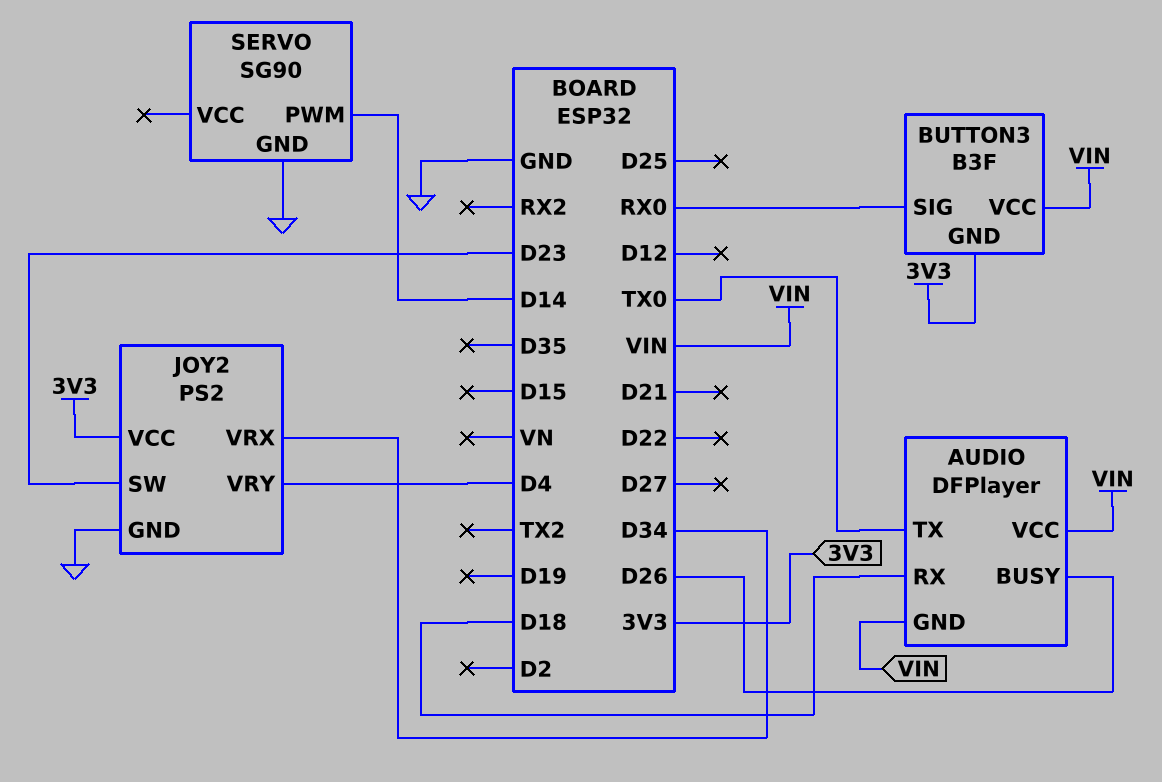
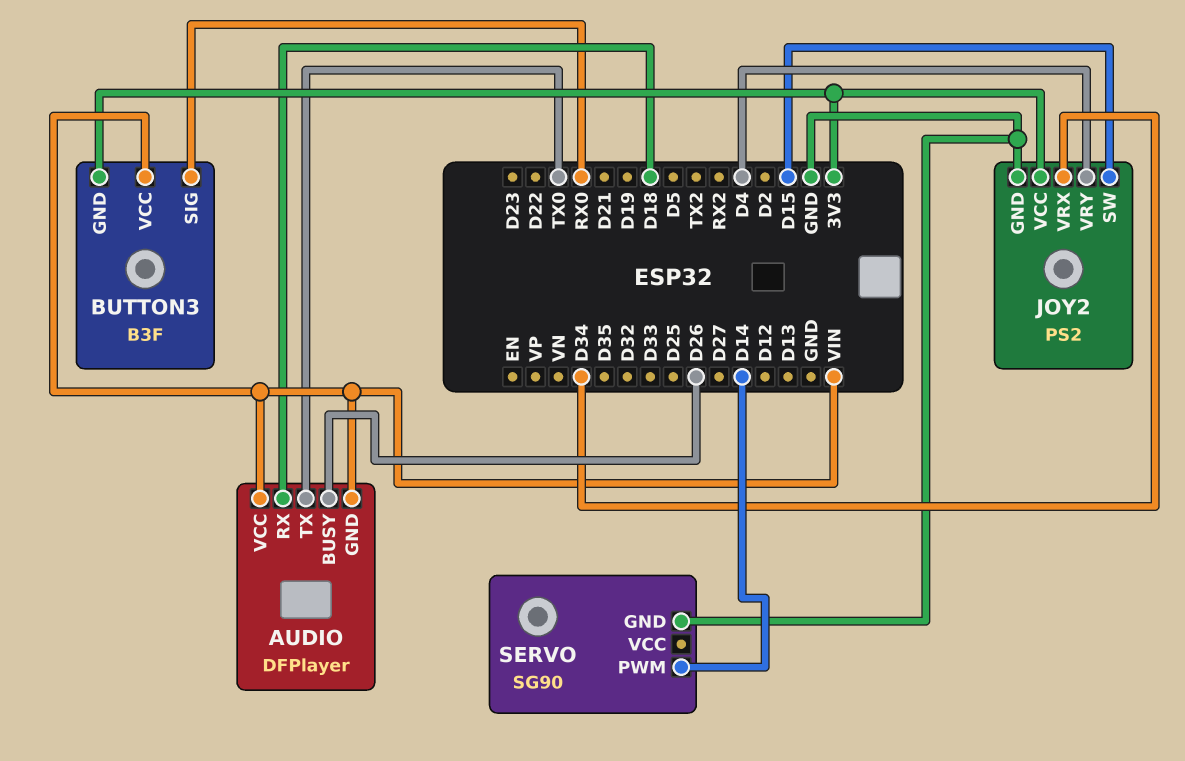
JOY2 pin SW: D23 -> D15

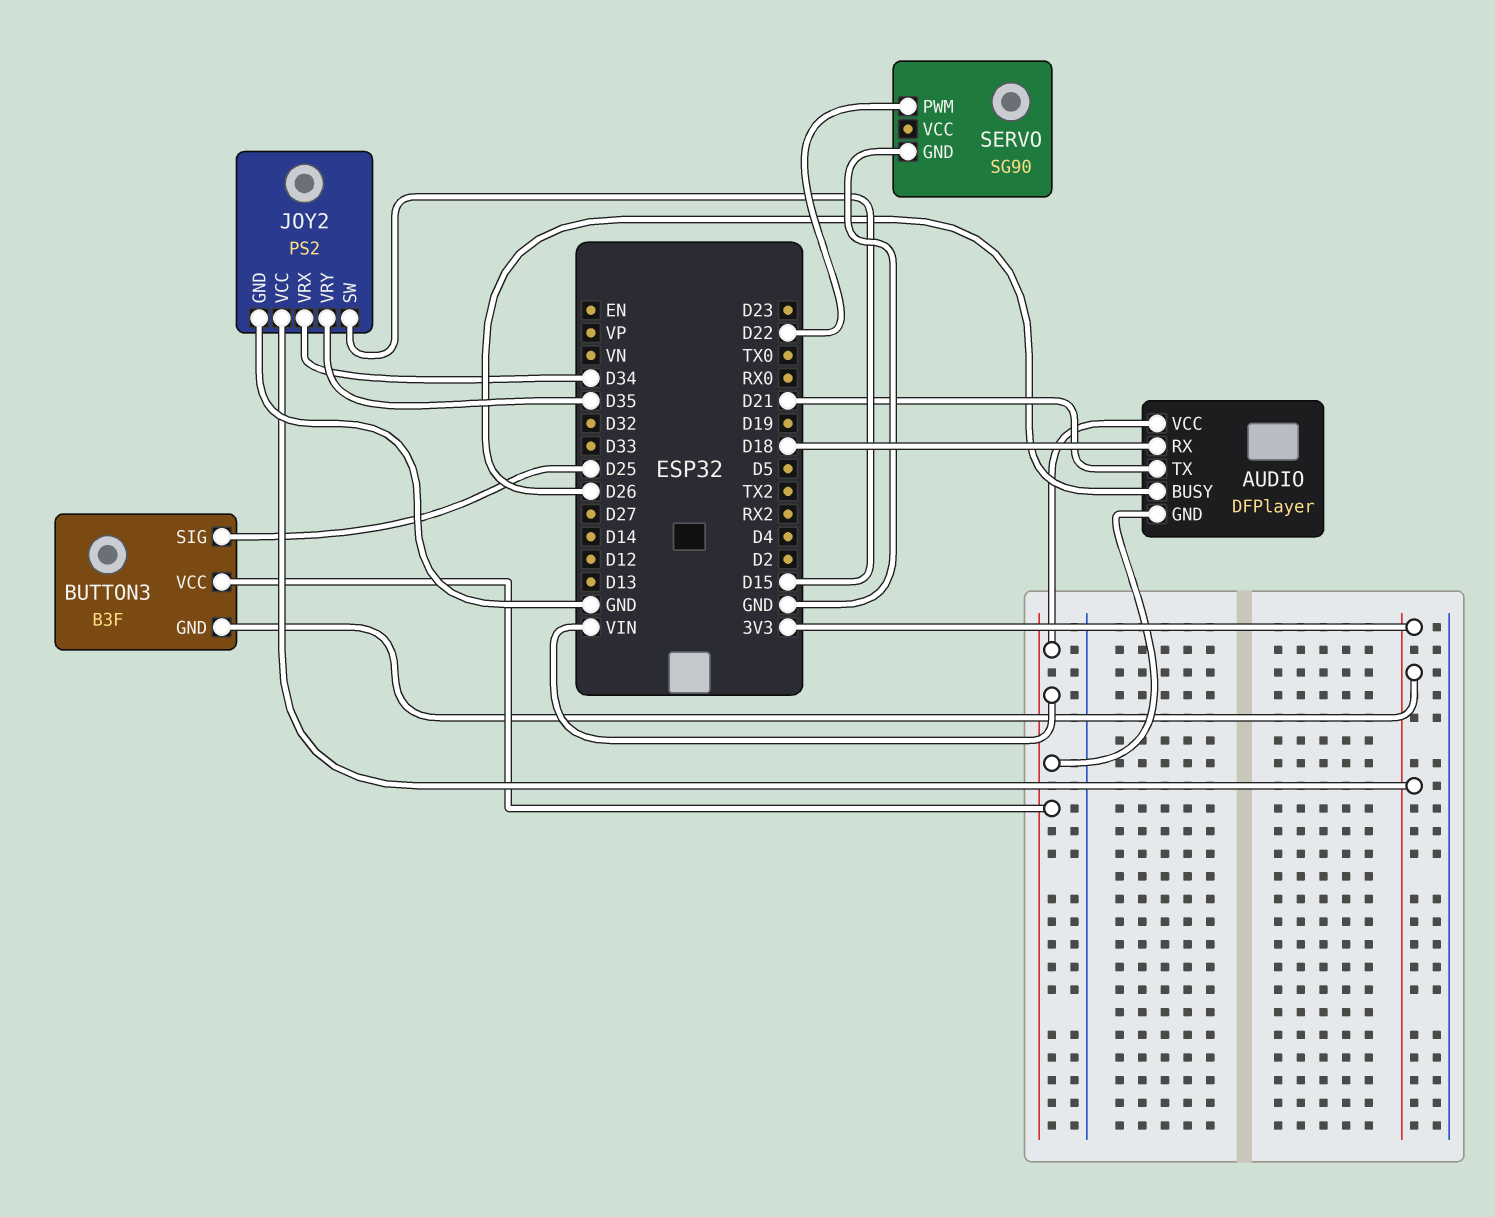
AUDIO pin TX: TX0 -> D21
BUTTON3 pin SIG: RX0 -> D25
JOY2 pin VRY: D4 -> D35
SERVO pin PWM: D14 -> D22

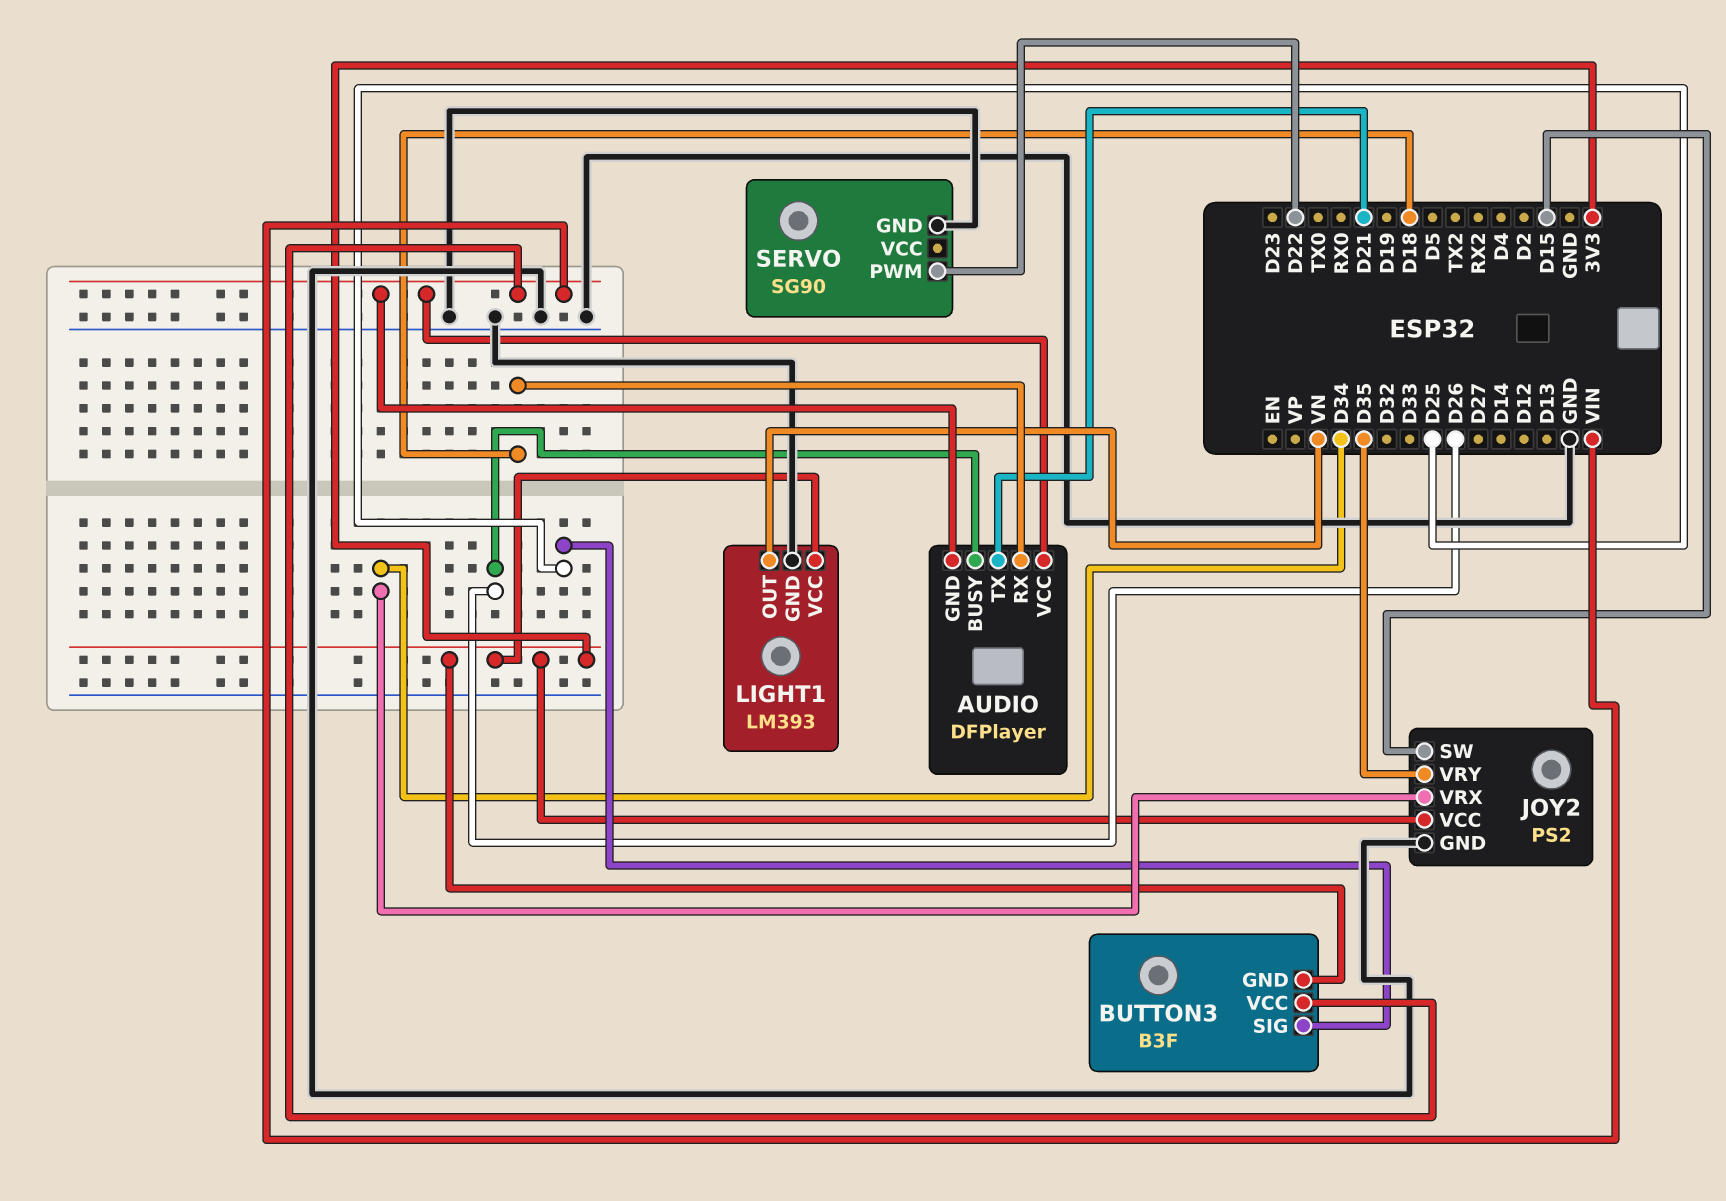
LIGHT1: none -> LM393
LIGHT1 pin GND: none -> GND
LIGHT1 pin OUT: none -> VN
LIGHT1 pin VCC: none -> 3V3

